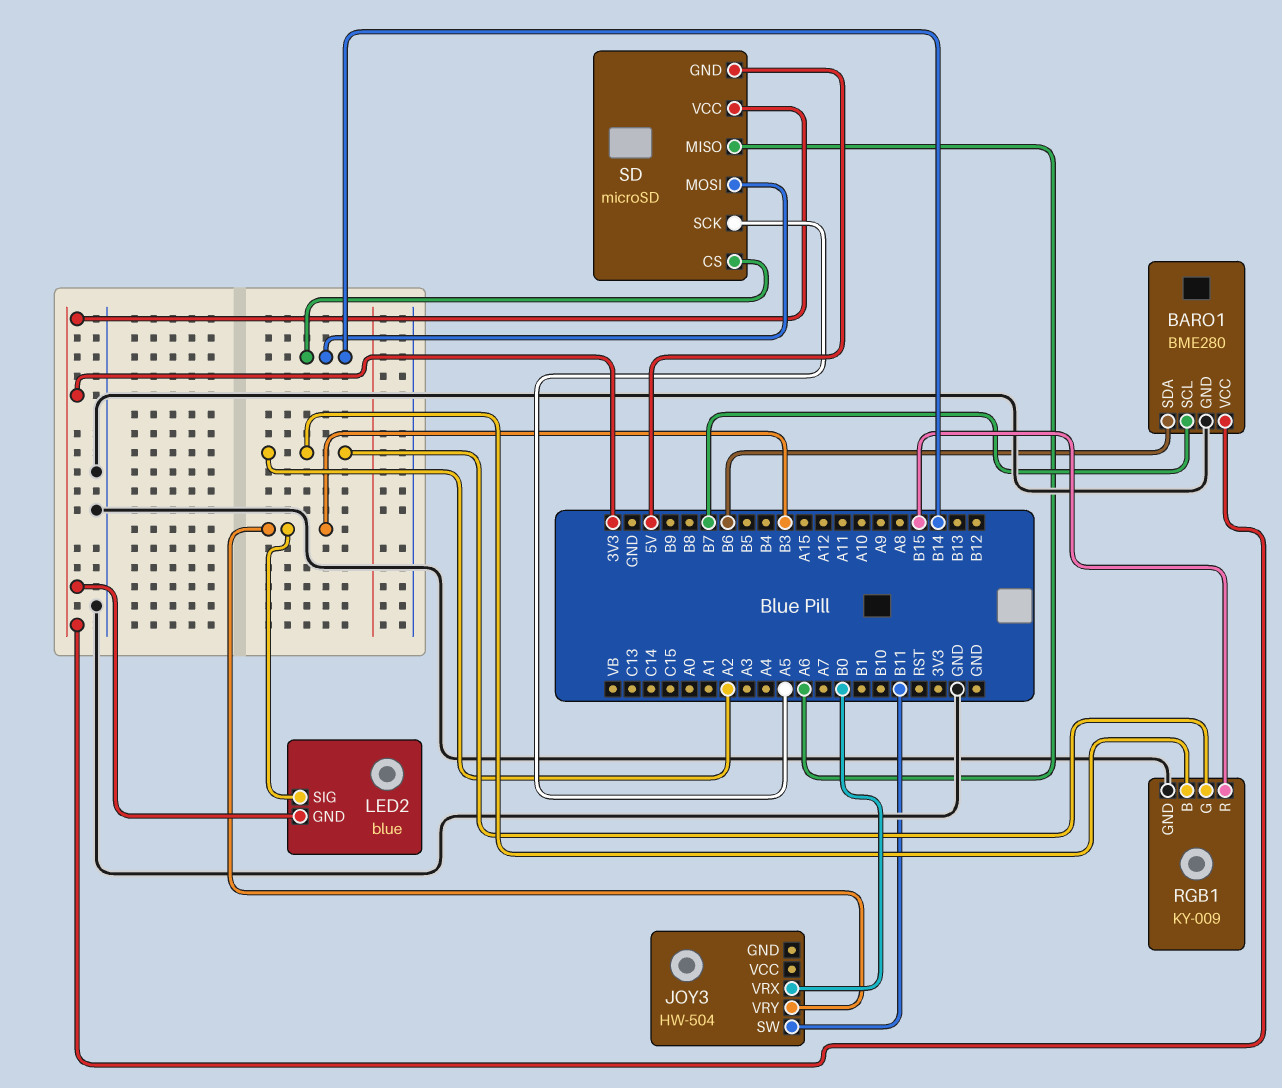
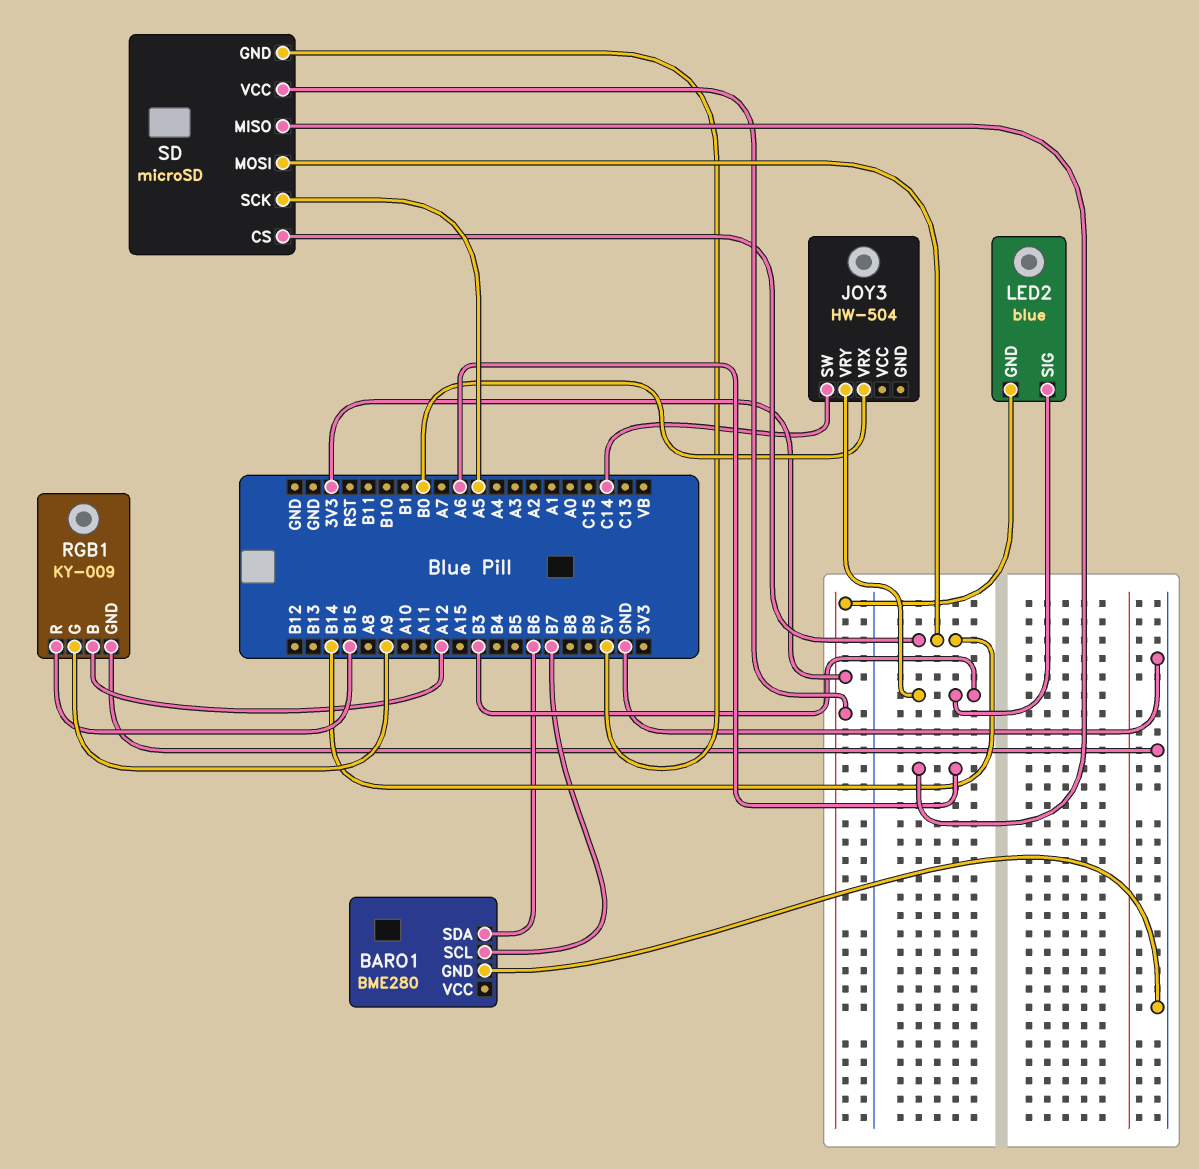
BARO1 pin VCC: 3V3 -> none
JOY3 pin SW: B11 -> C14
RGB1 pin B: A2 -> A12
RGB1 pin G: A2 -> A9

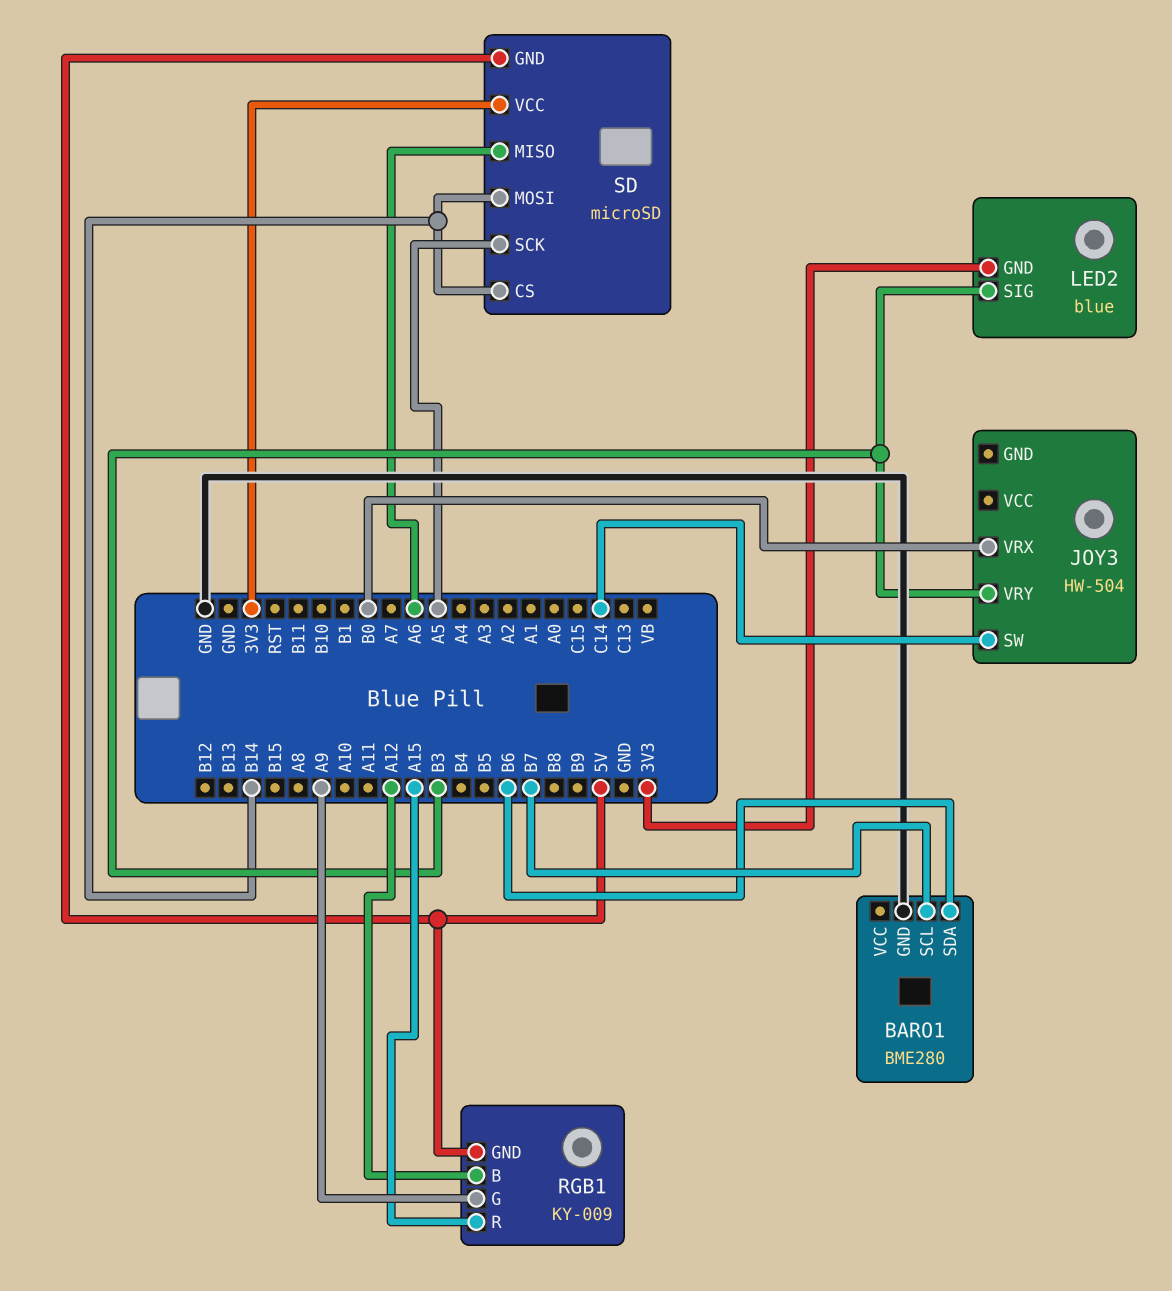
RGB1 pin GND: GND -> 5V
RGB1 pin R: B15 -> A15

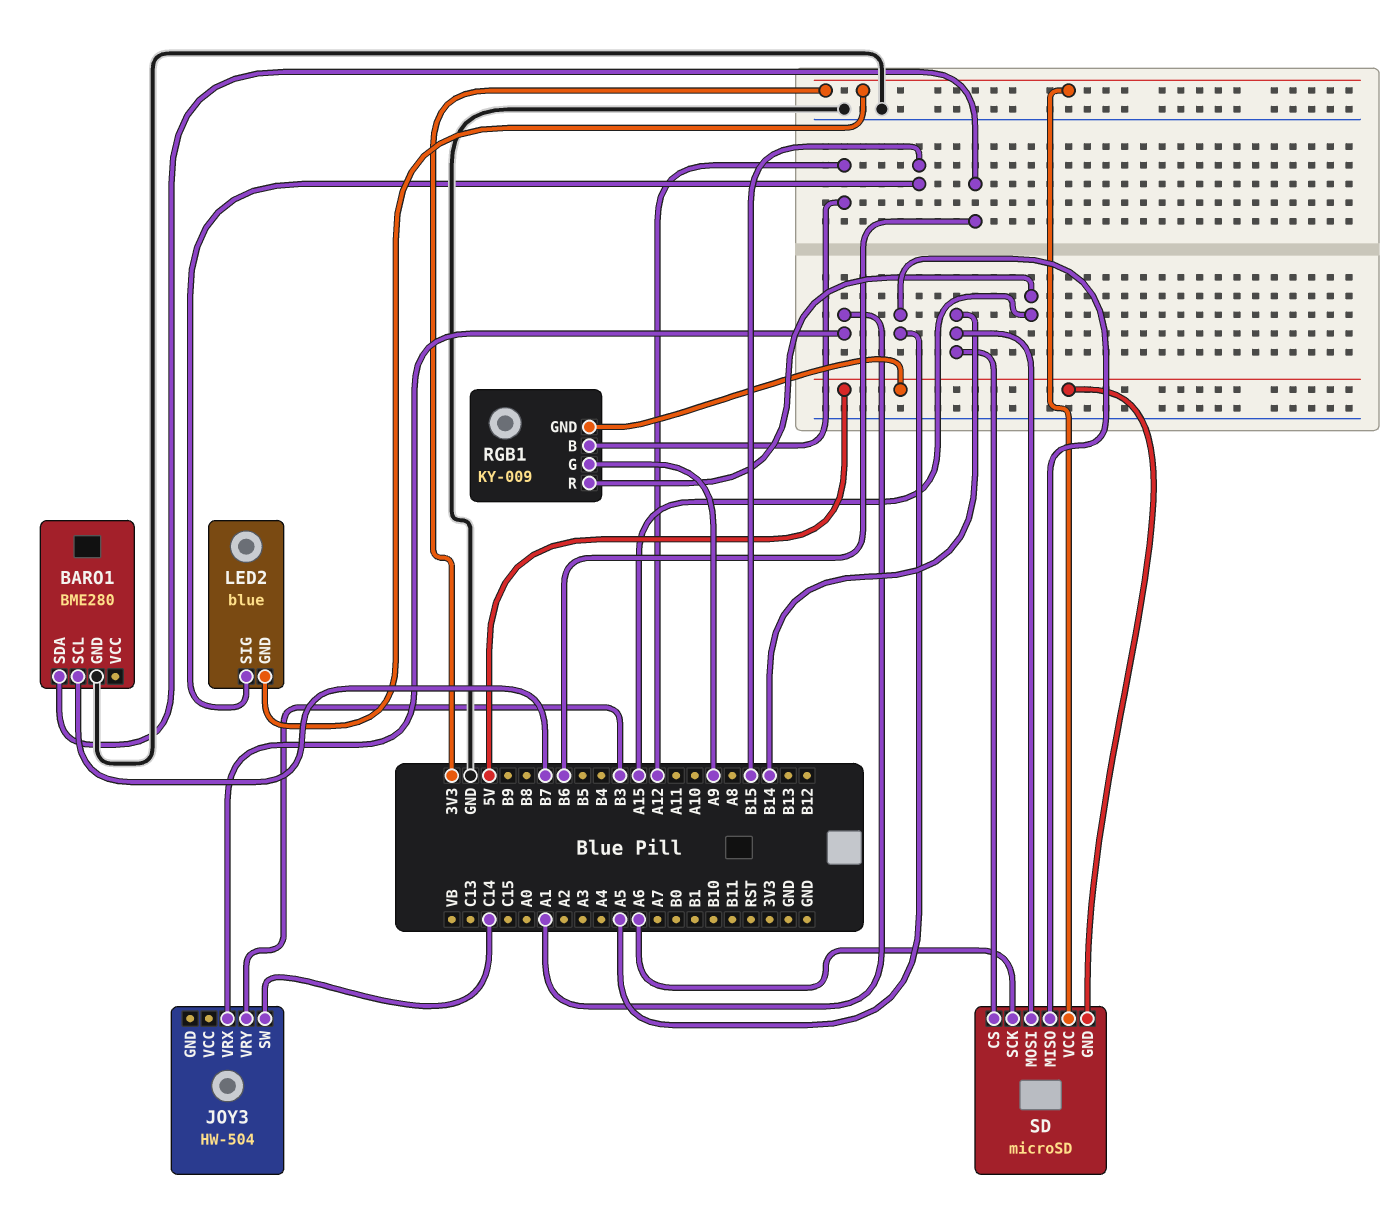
JOY3 pin VRX: B0 -> A1
LED2 pin SIG: B3 -> B15
SD pin MISO: A6 -> A5
SD pin SCK: A5 -> A6

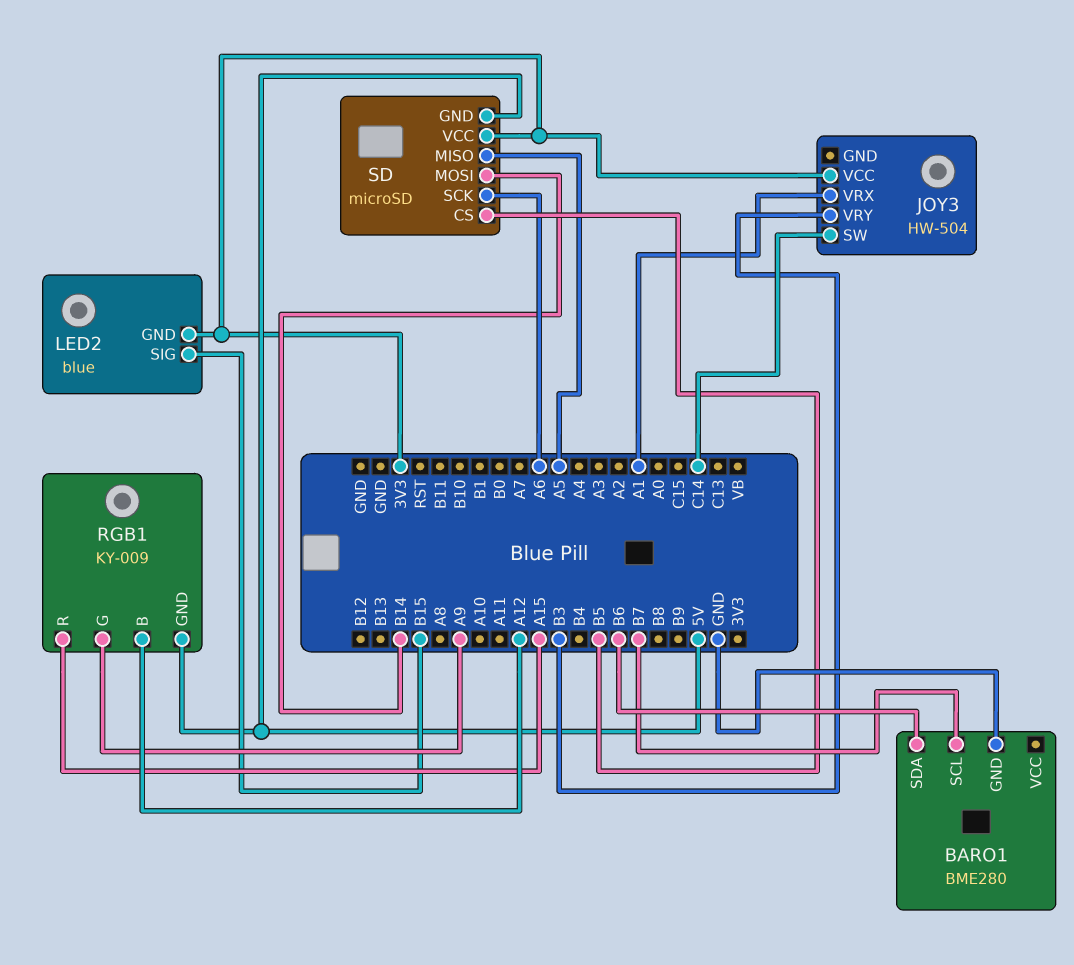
JOY3 pin VCC: none -> 3V3
SD pin CS: B14 -> B5

